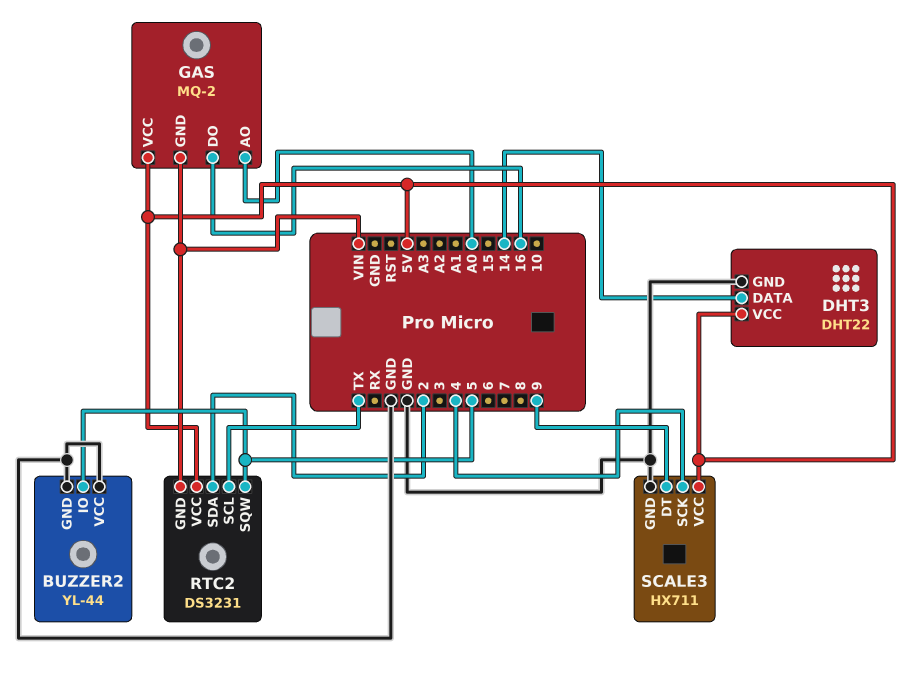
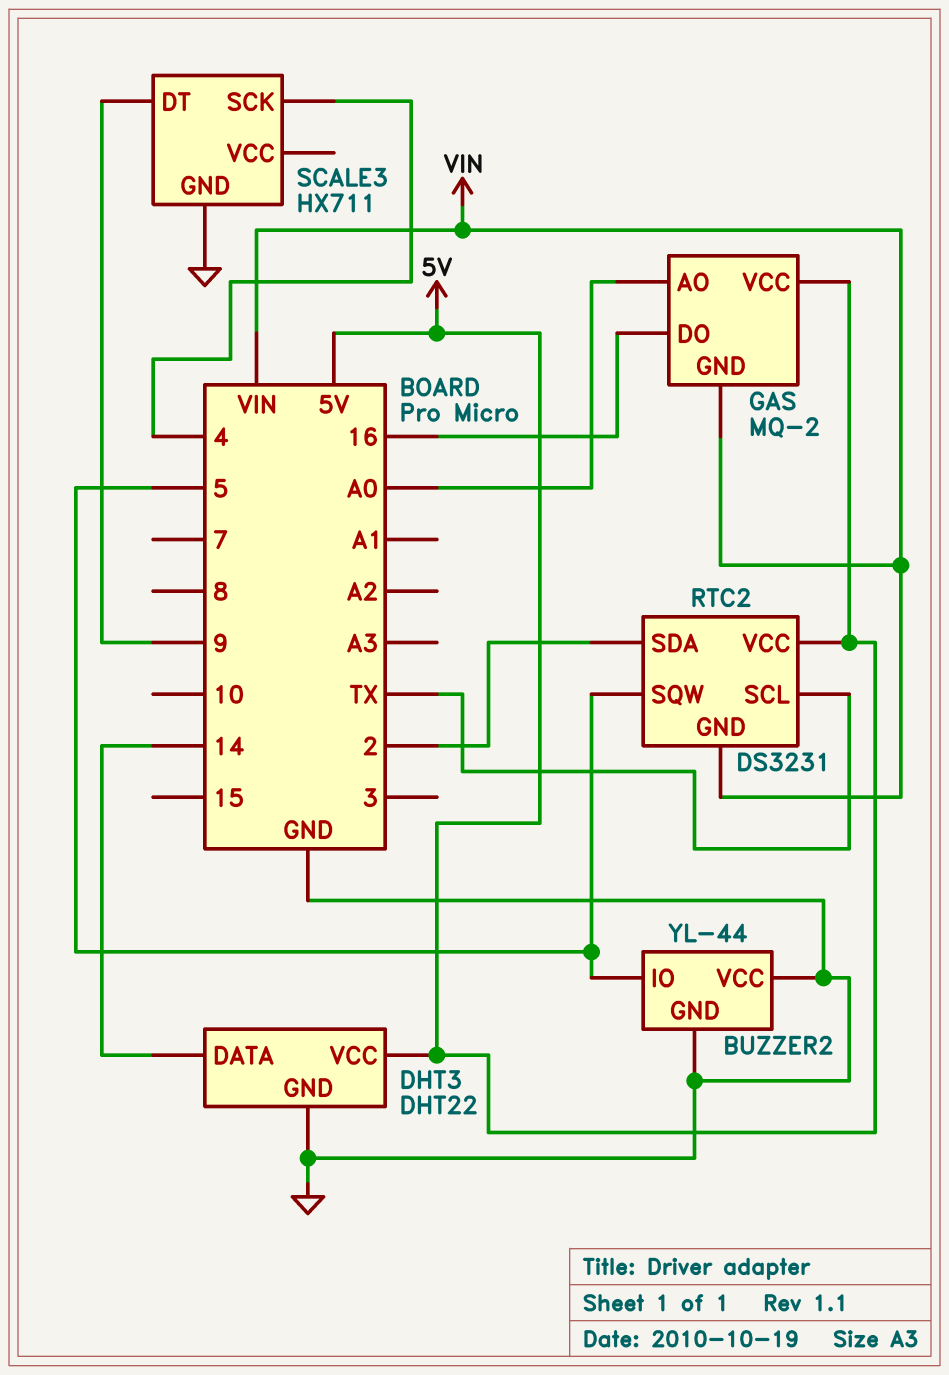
SCALE3 pin VCC: 5V -> none

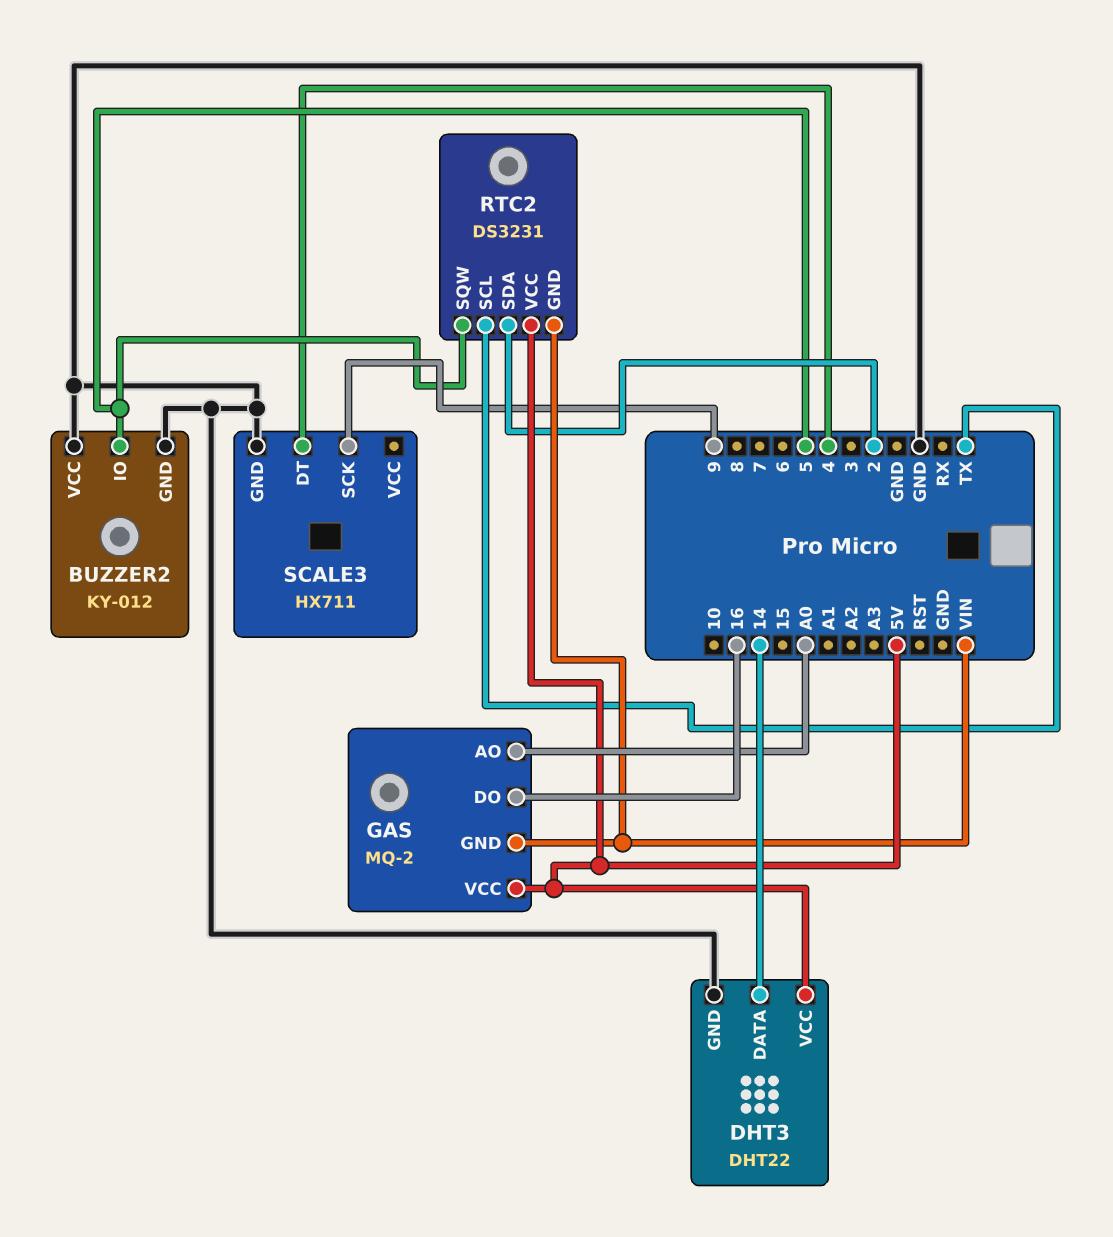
BUZZER2: YL-44 -> KY-012
SCALE3 pin DT: 9 -> 4
SCALE3 pin SCK: 4 -> 9

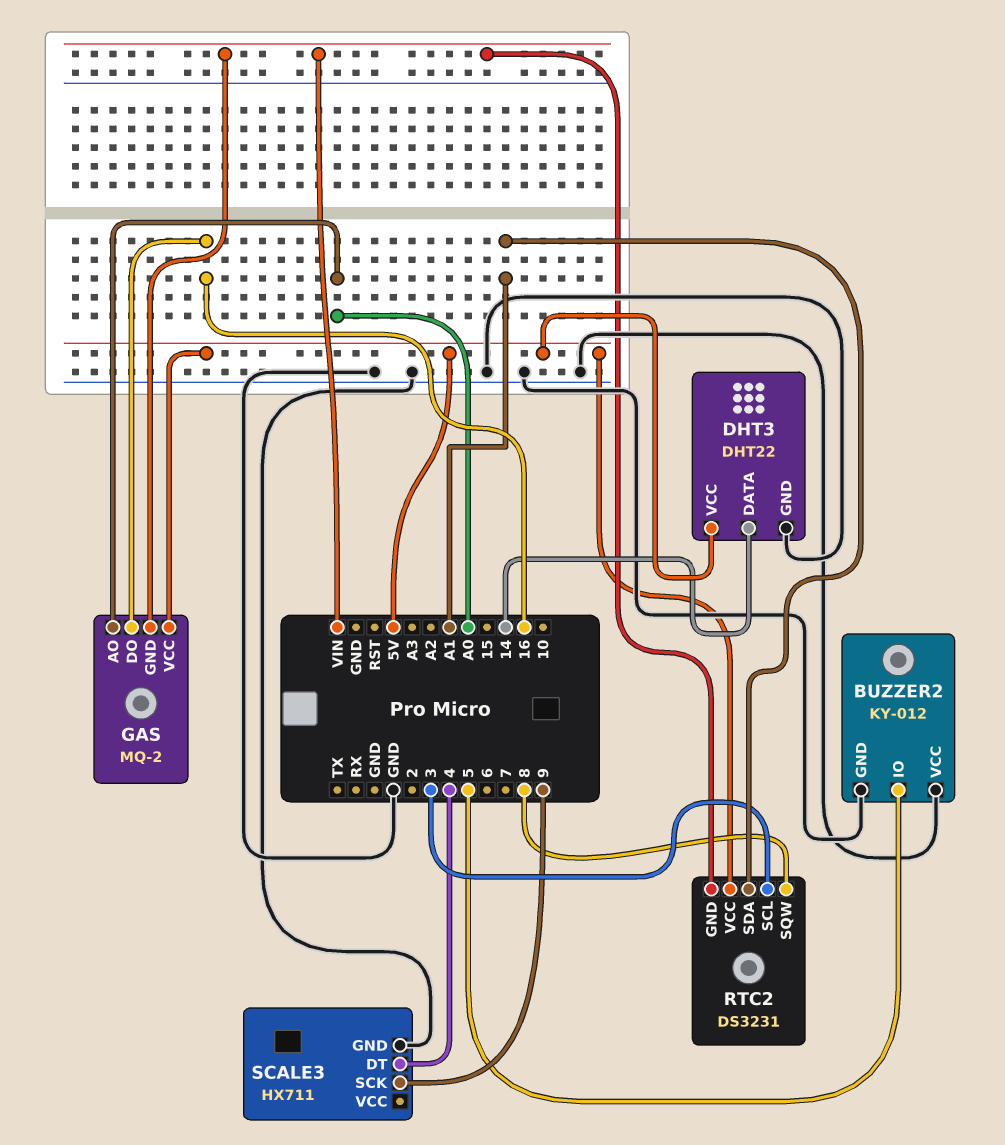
RTC2 pin SCL: TX -> 3
RTC2 pin SDA: 2 -> A1
RTC2 pin SQW: 5 -> 8

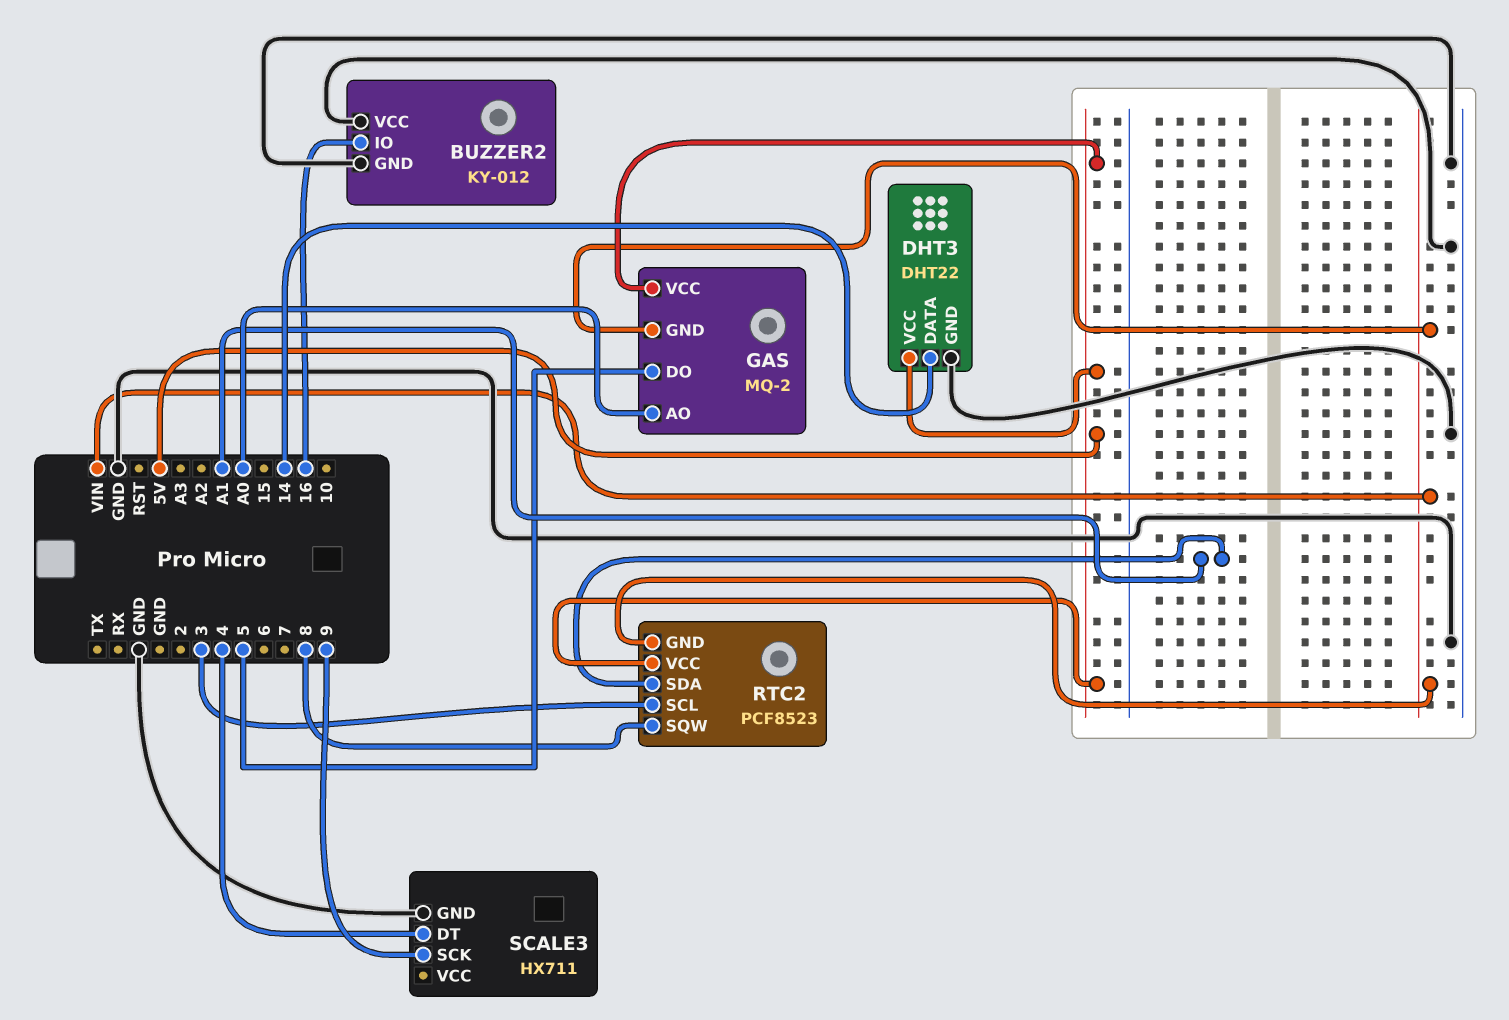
BUZZER2 pin IO: 5 -> 16
GAS pin DO: 16 -> 5
RTC2: DS3231 -> PCF8523

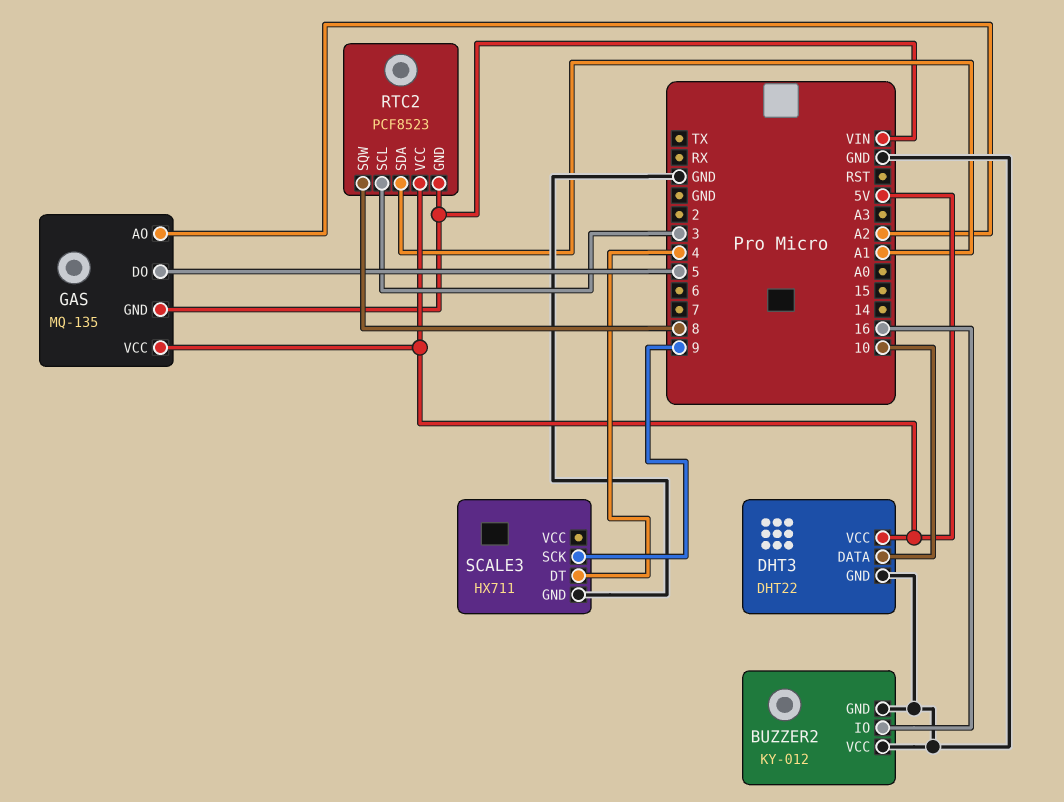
DHT3 pin DATA: 14 -> 10
GAS: MQ-2 -> MQ-135
GAS pin AO: A0 -> A2

